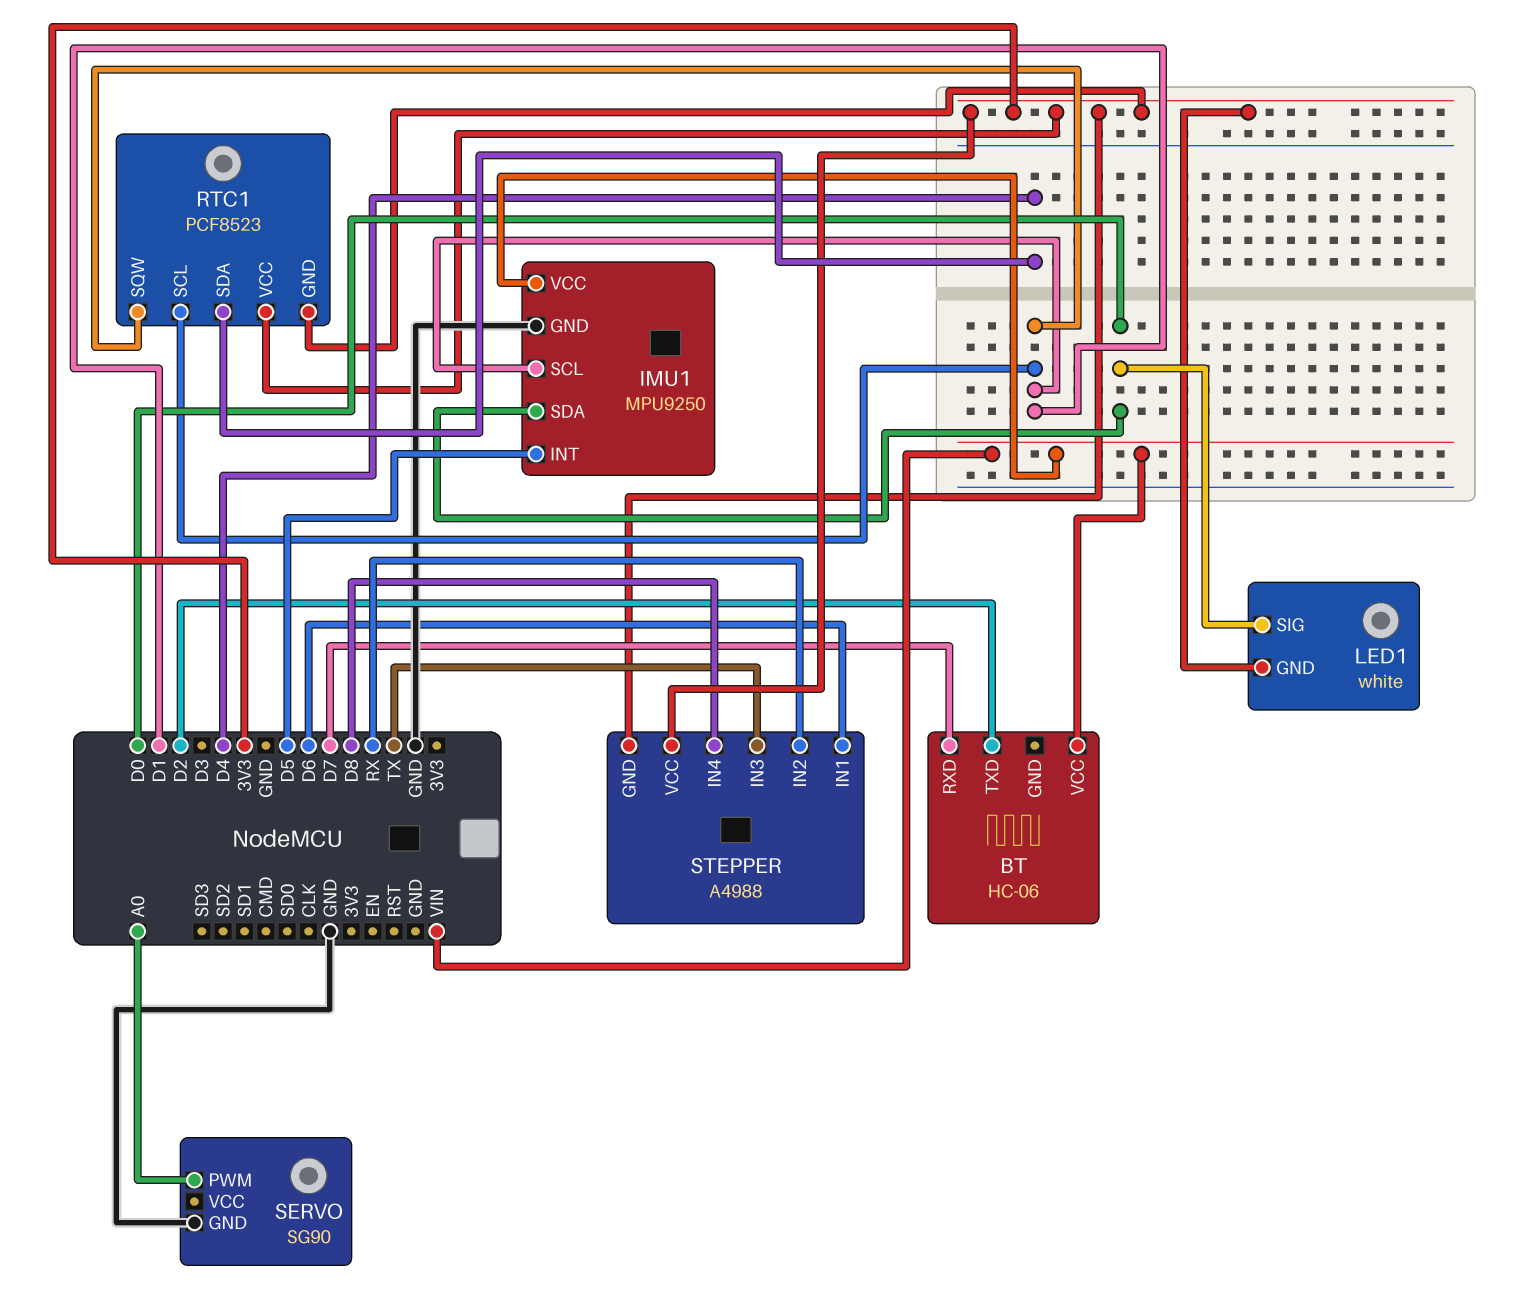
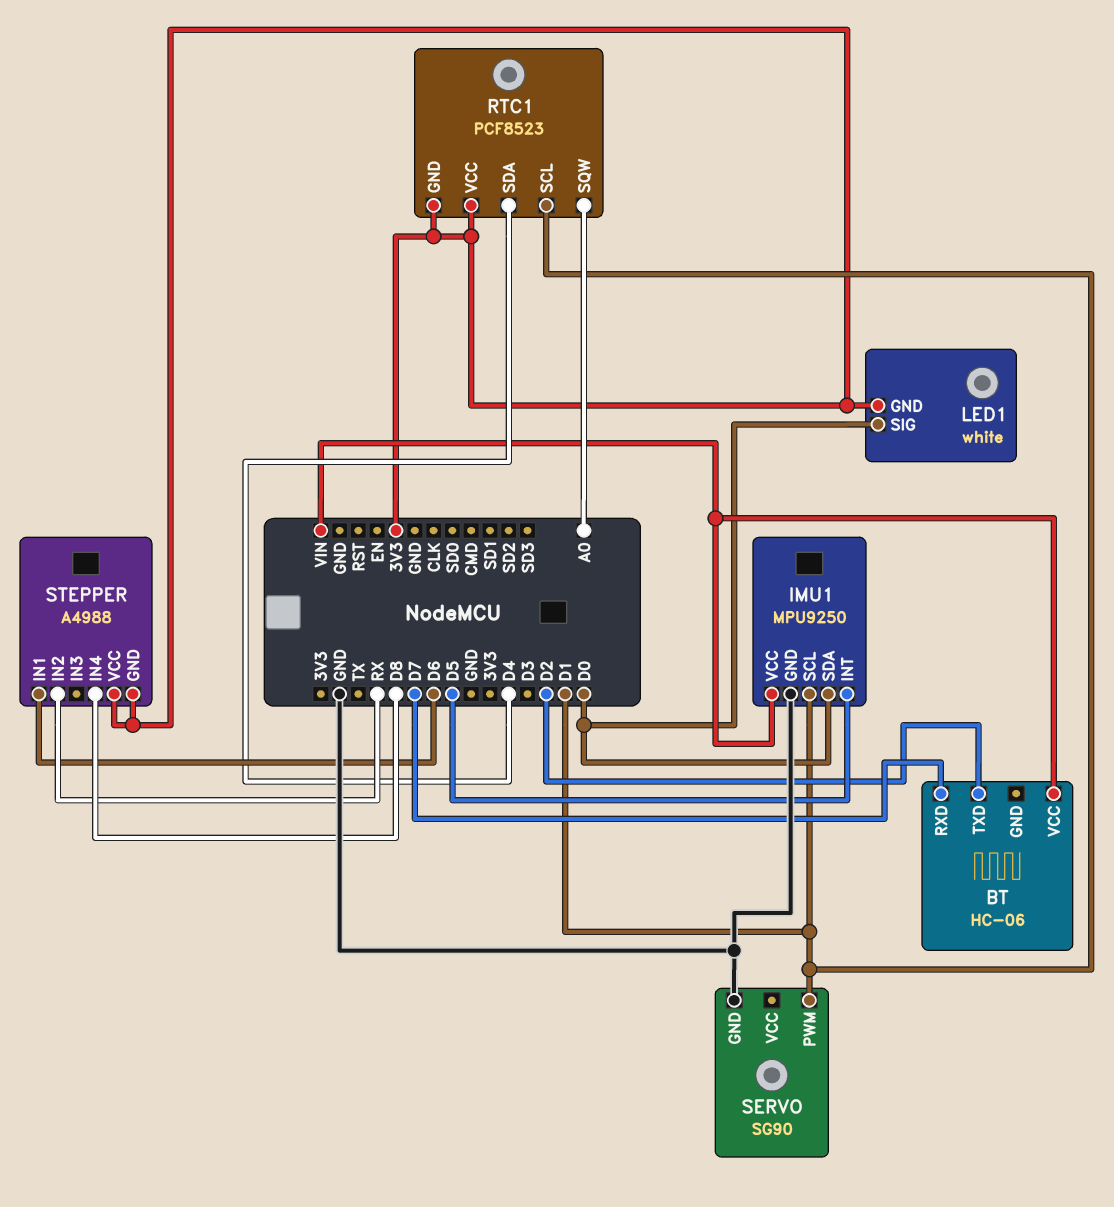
RTC1 pin SQW: D1 -> A0
SERVO pin PWM: A0 -> D1
STEPPER pin IN3: TX -> none

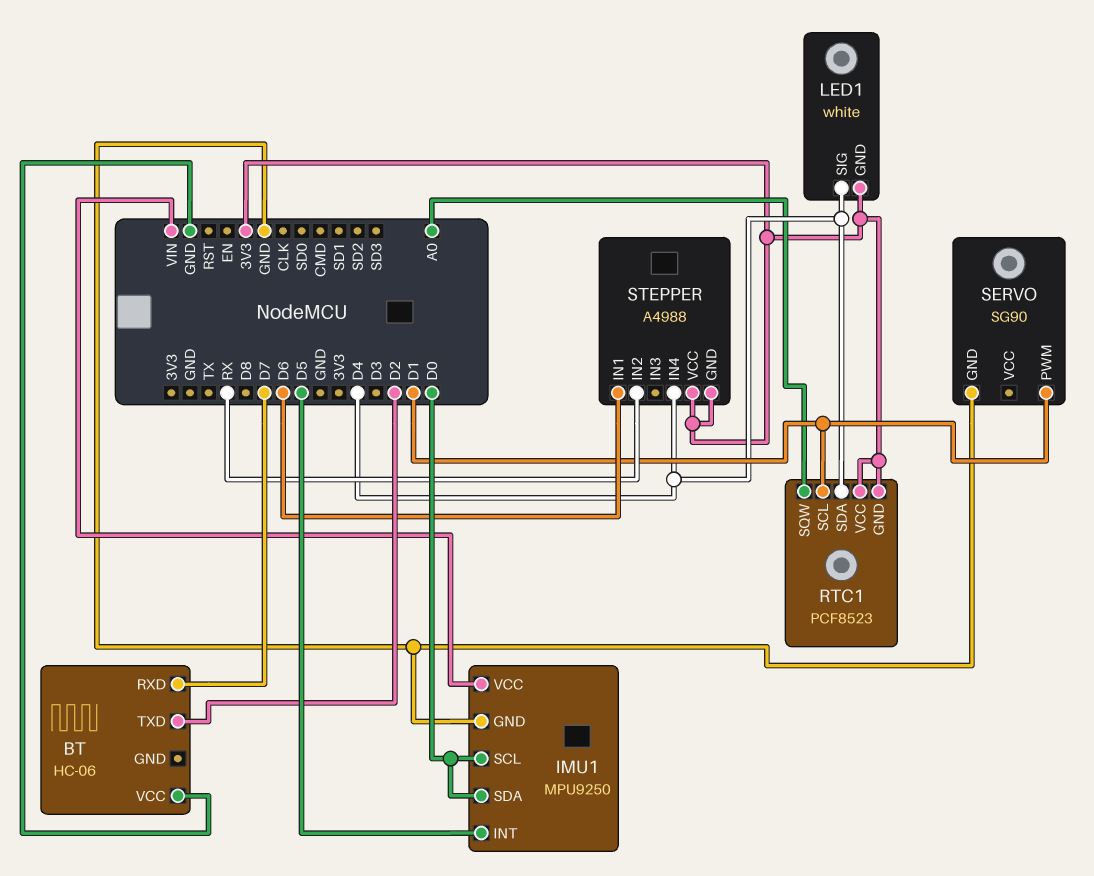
BT pin VCC: VIN -> GND
IMU1 pin SCL: D1 -> D0
LED1 pin SIG: D0 -> D4
STEPPER pin IN4: D8 -> D4

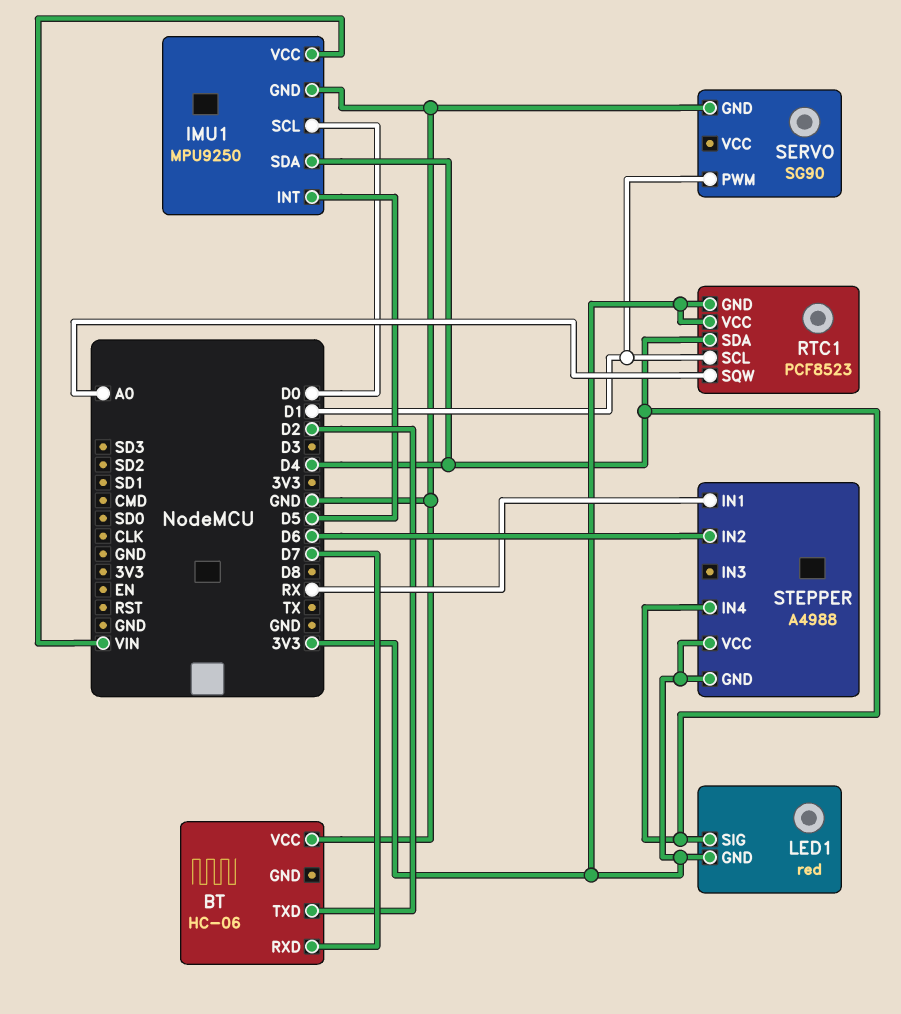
IMU1 pin SDA: D0 -> D4
LED1: white -> red
STEPPER pin IN1: D6 -> RX
STEPPER pin IN2: RX -> D6

